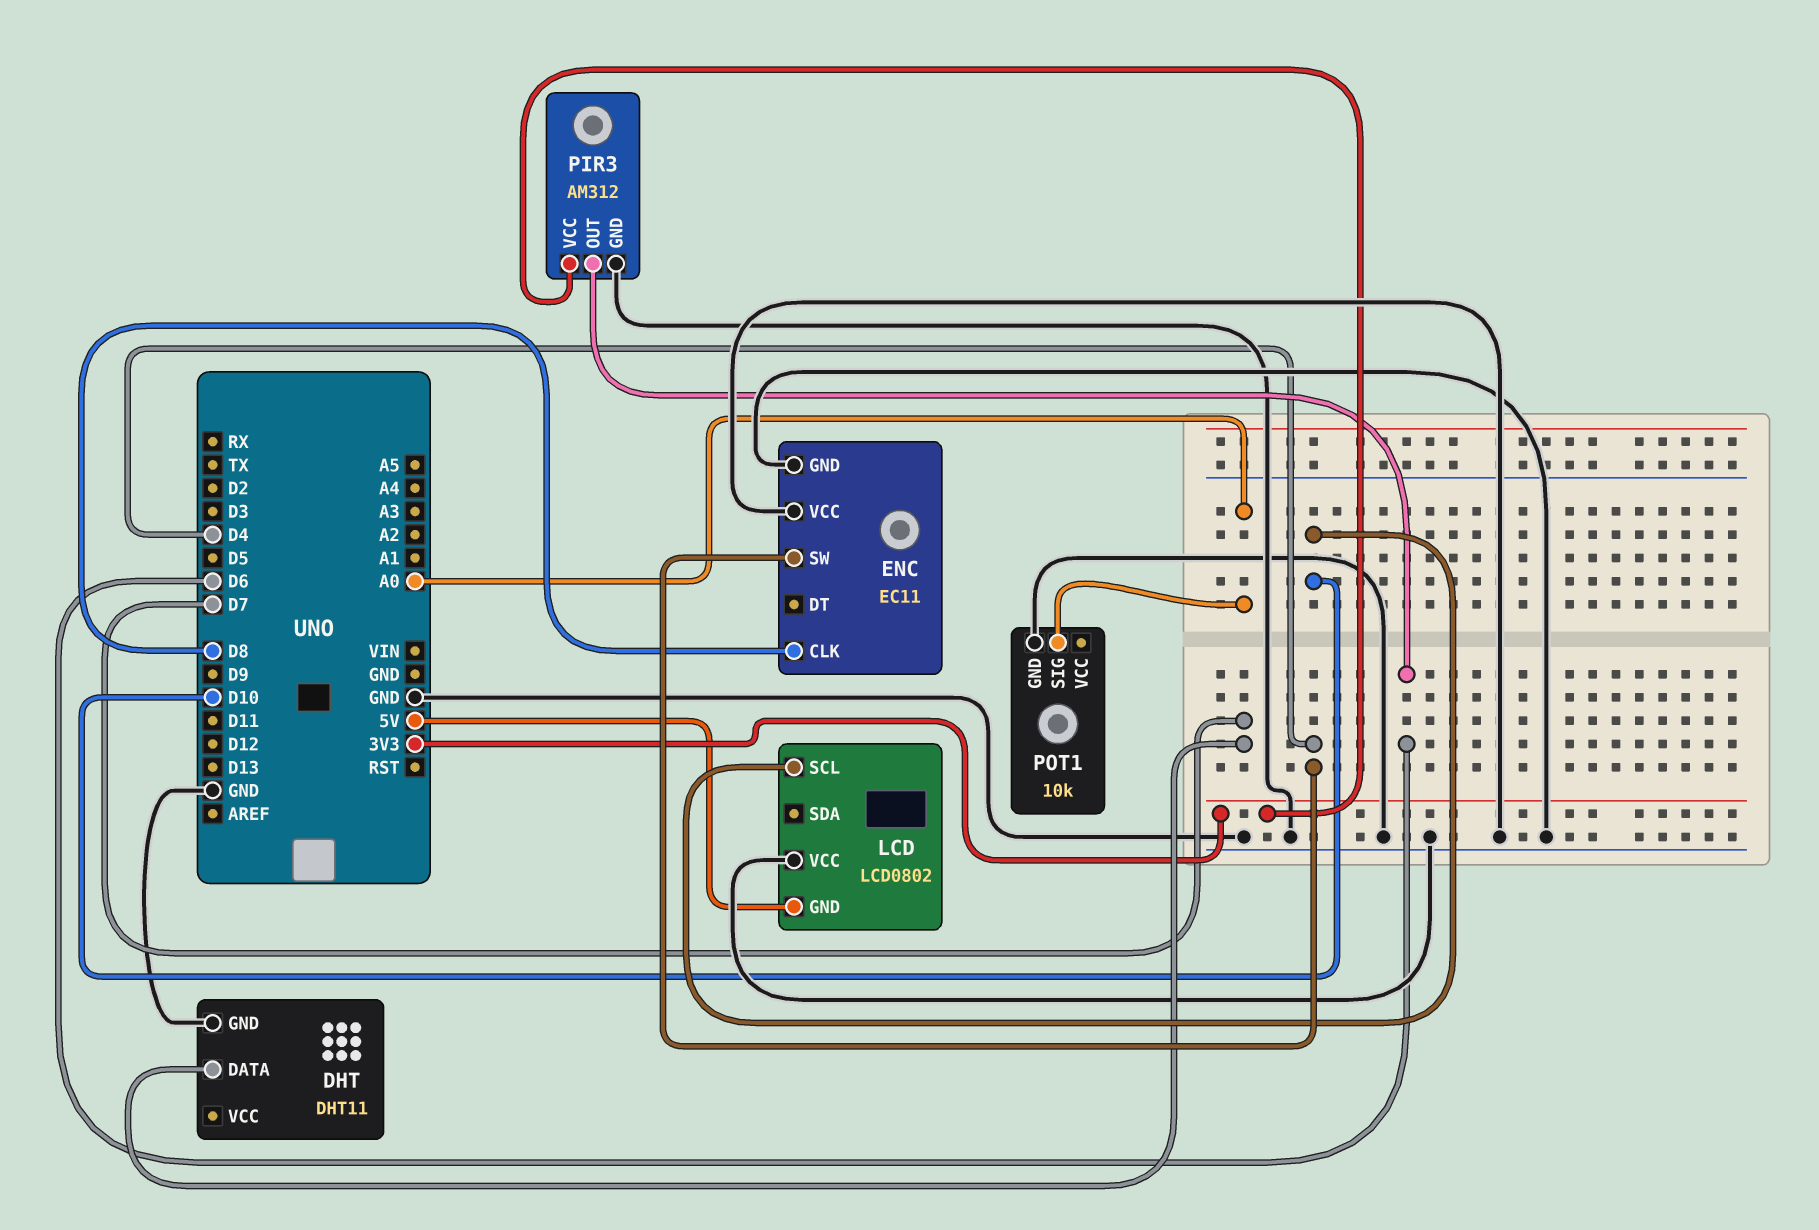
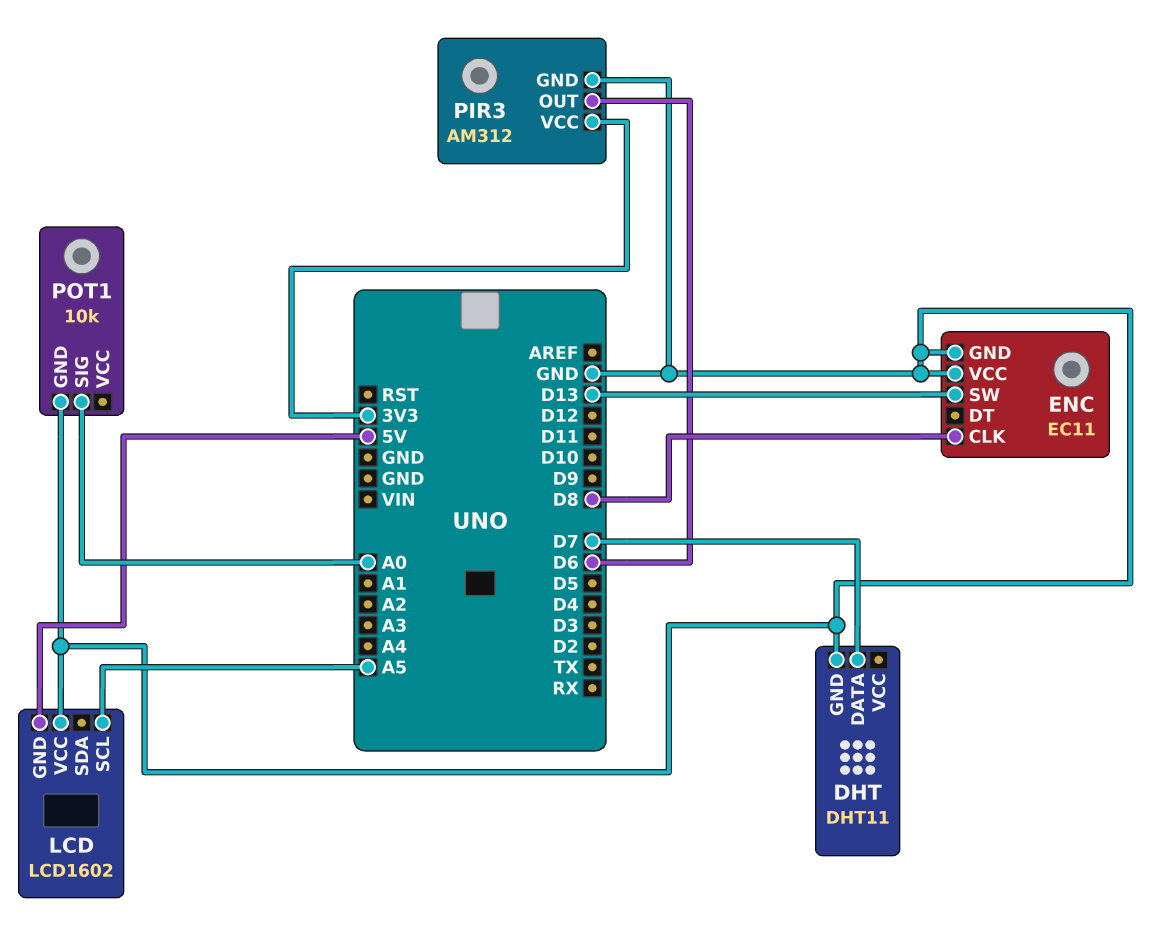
ENC pin SW: D4 -> D13
LCD: LCD0802 -> LCD1602
LCD pin SCL: D10 -> A5

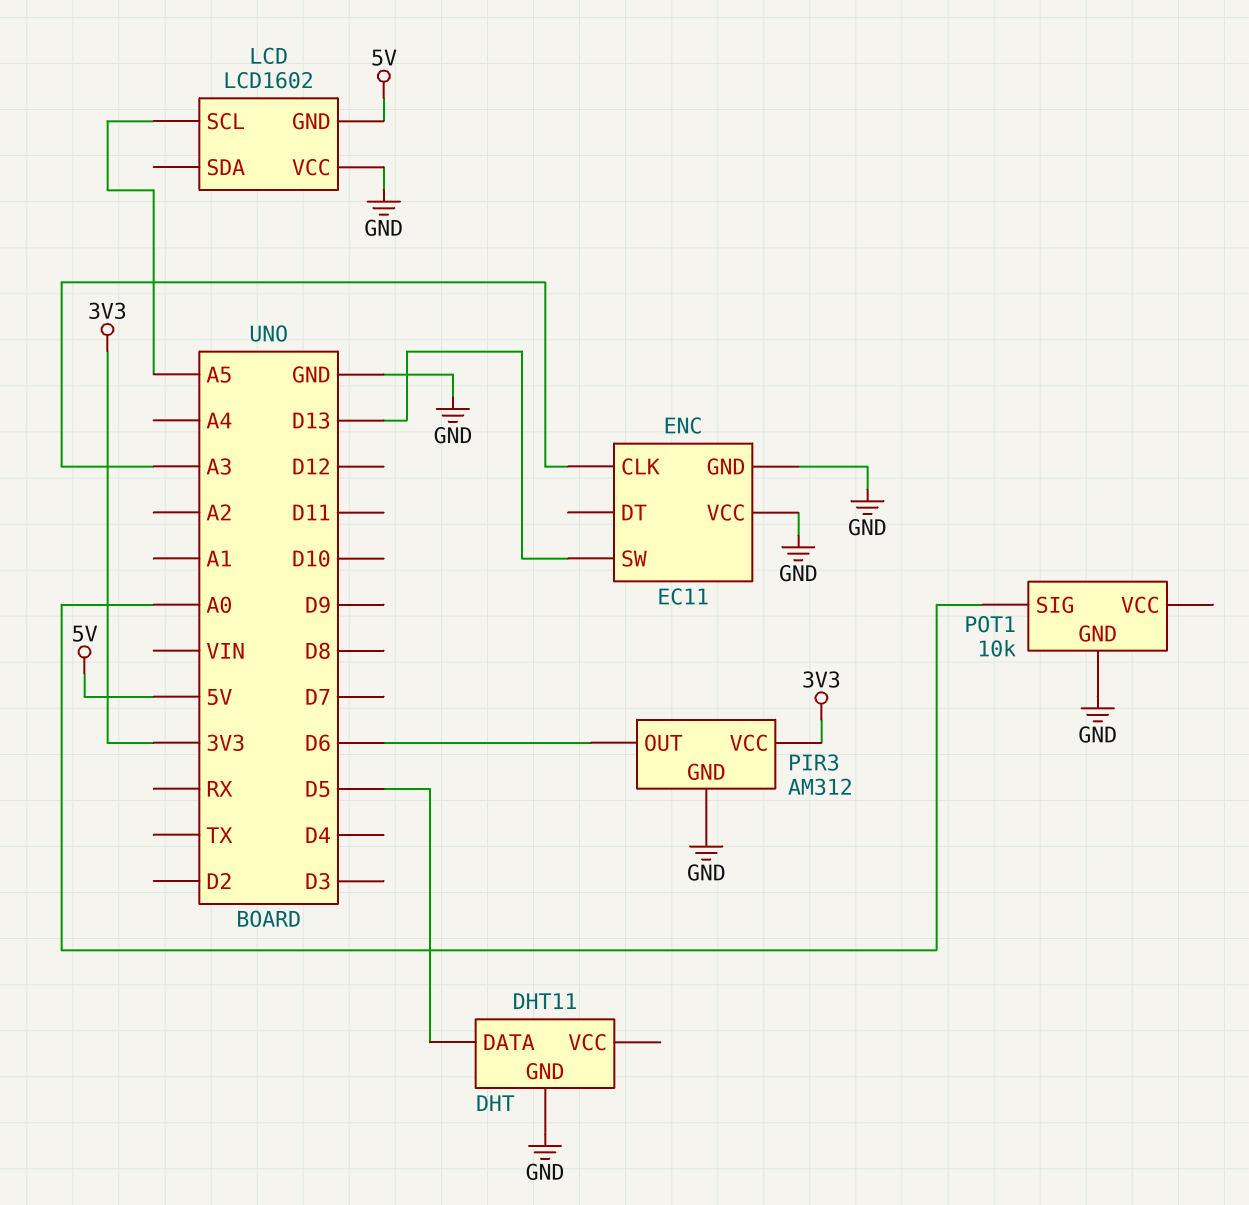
DHT pin DATA: D7 -> D5
ENC pin CLK: D8 -> A3

